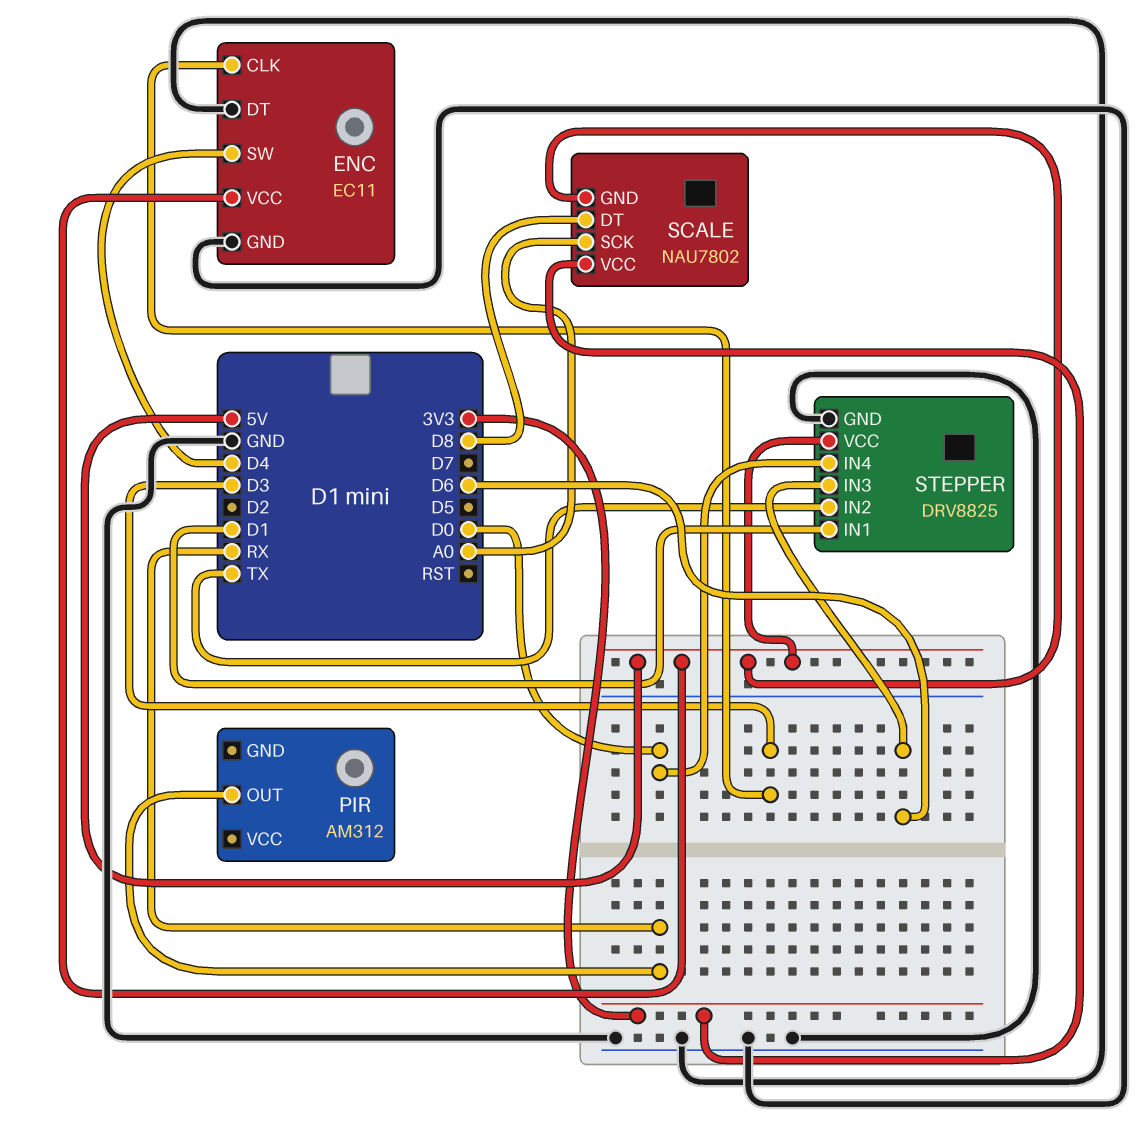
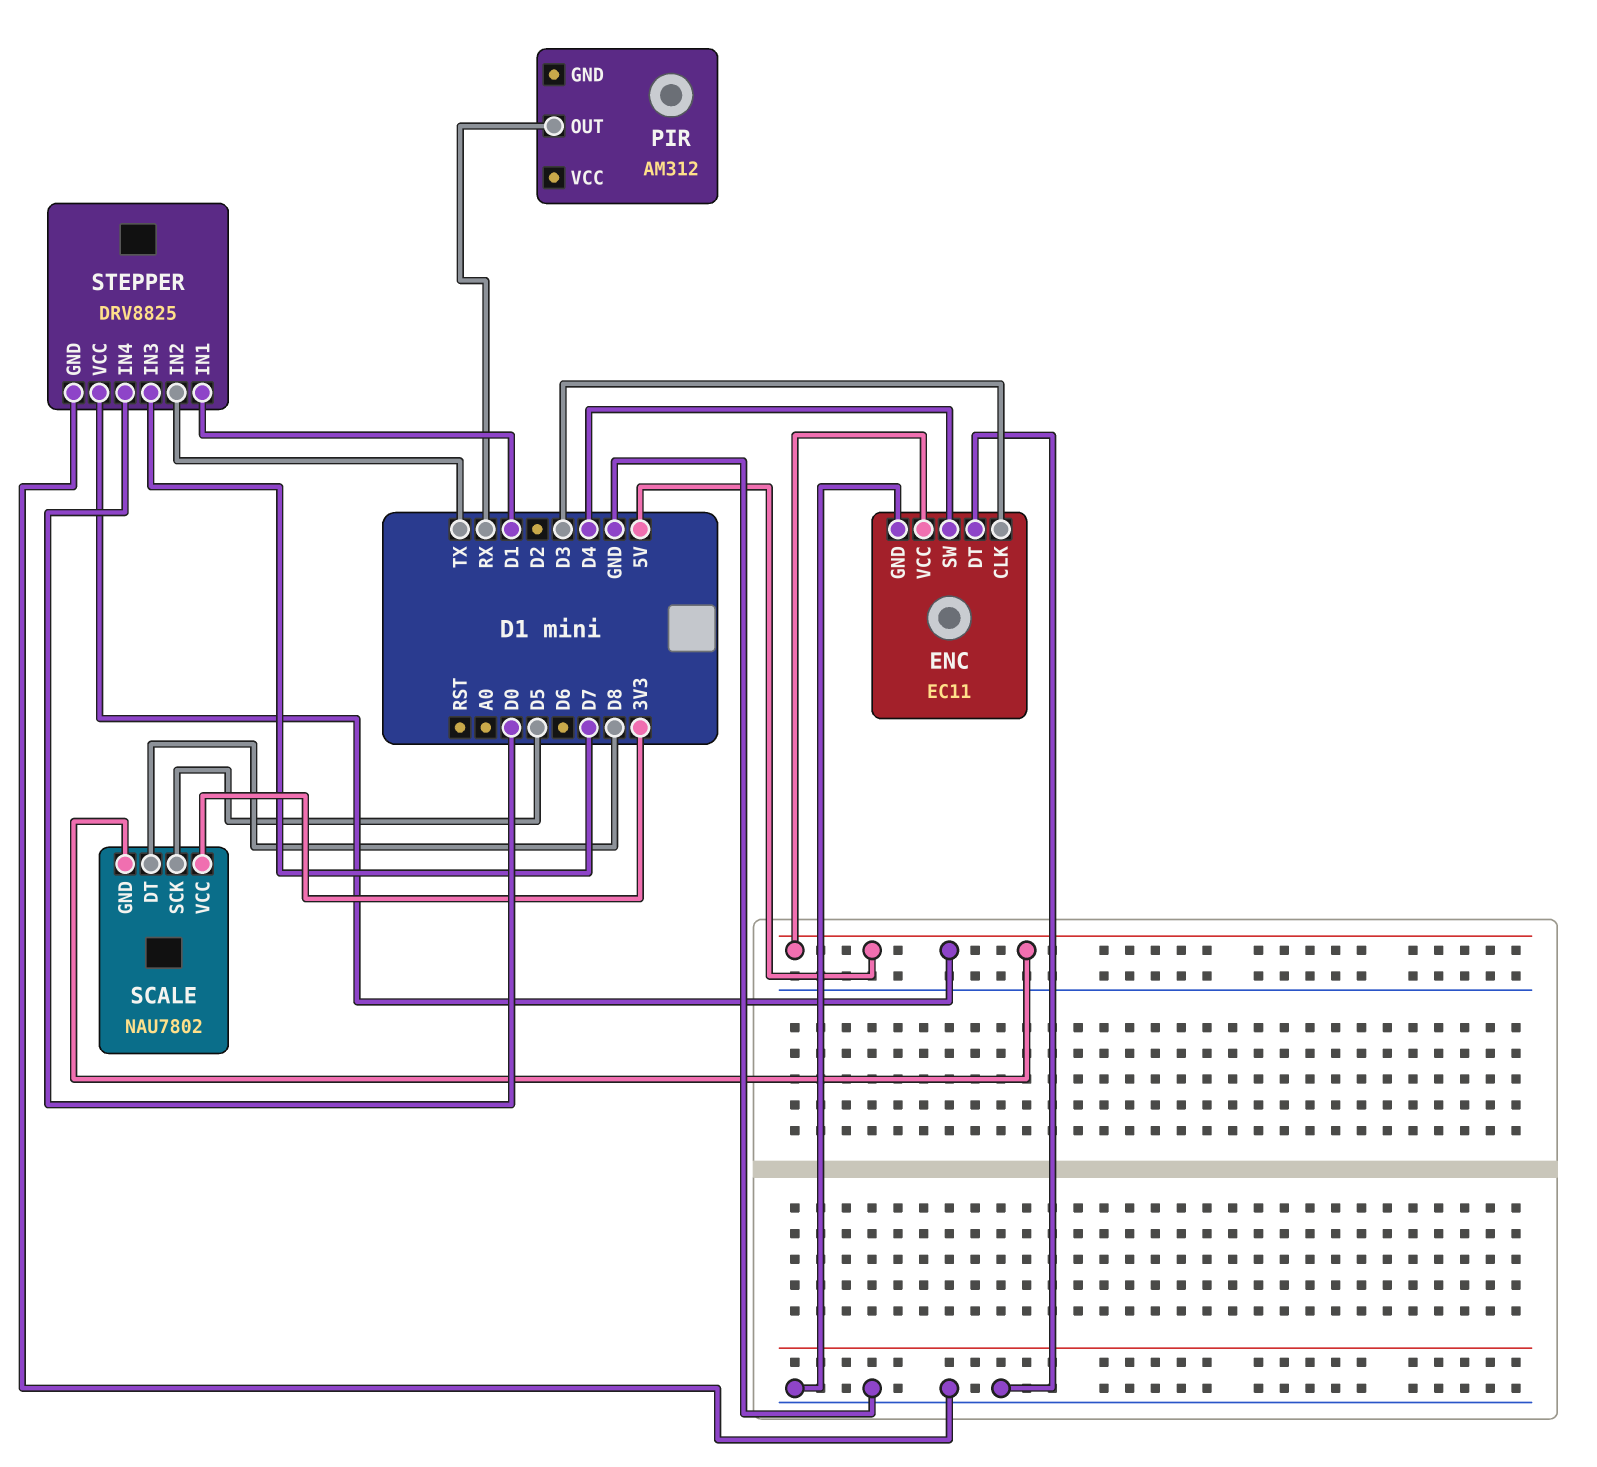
SCALE pin SCK: A0 -> D5
STEPPER pin IN3: D6 -> D7

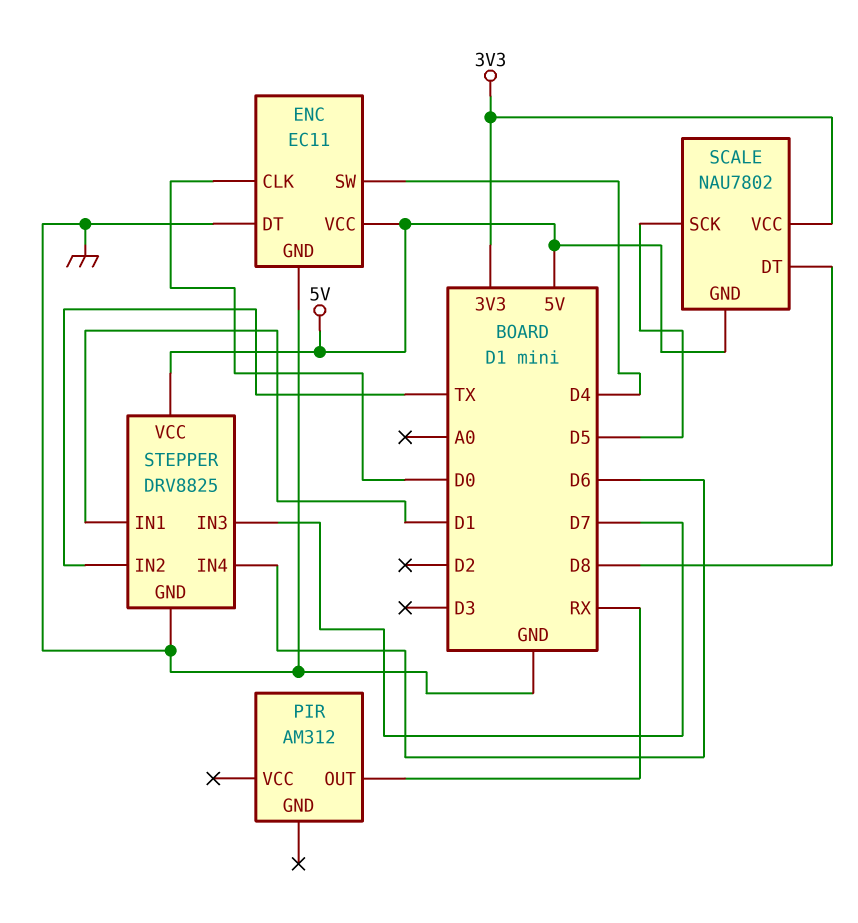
ENC pin CLK: D3 -> D0
STEPPER pin IN4: D0 -> D6

